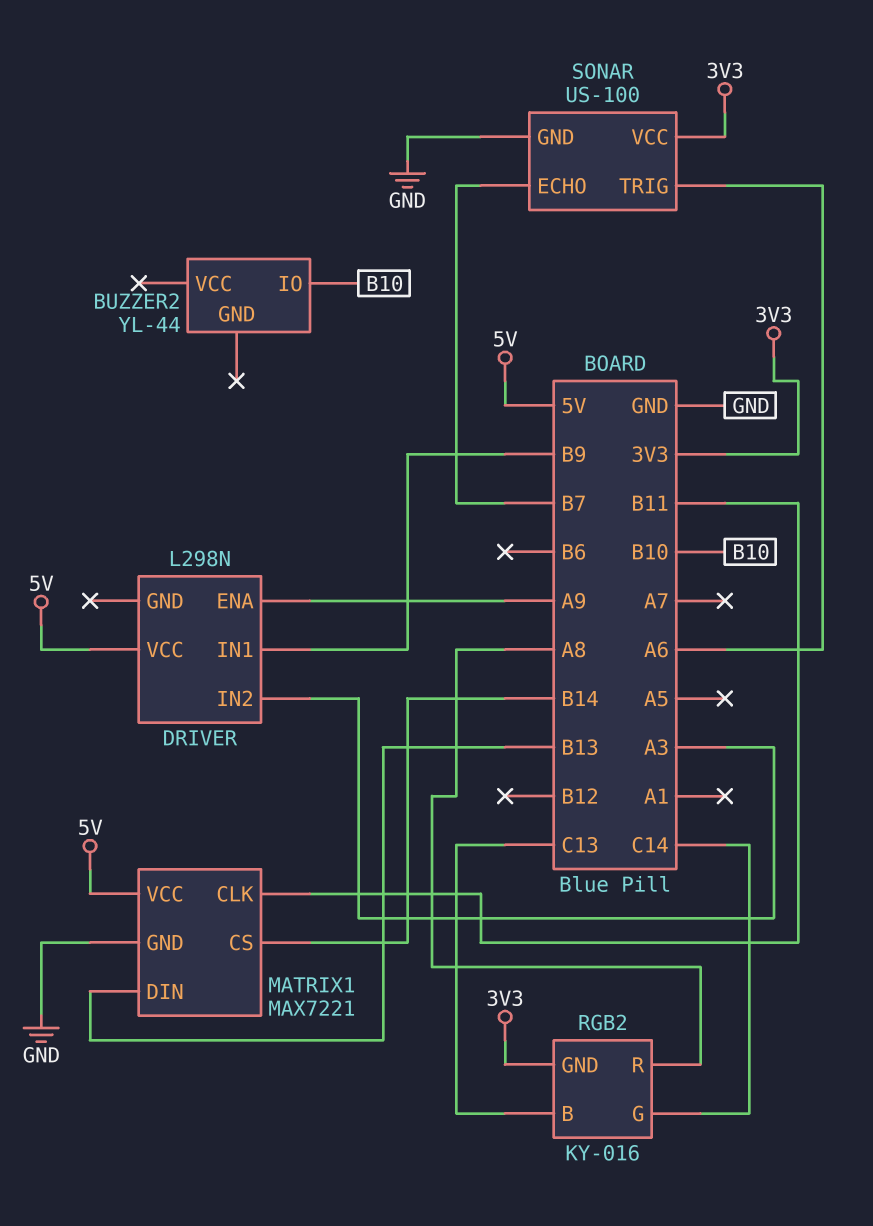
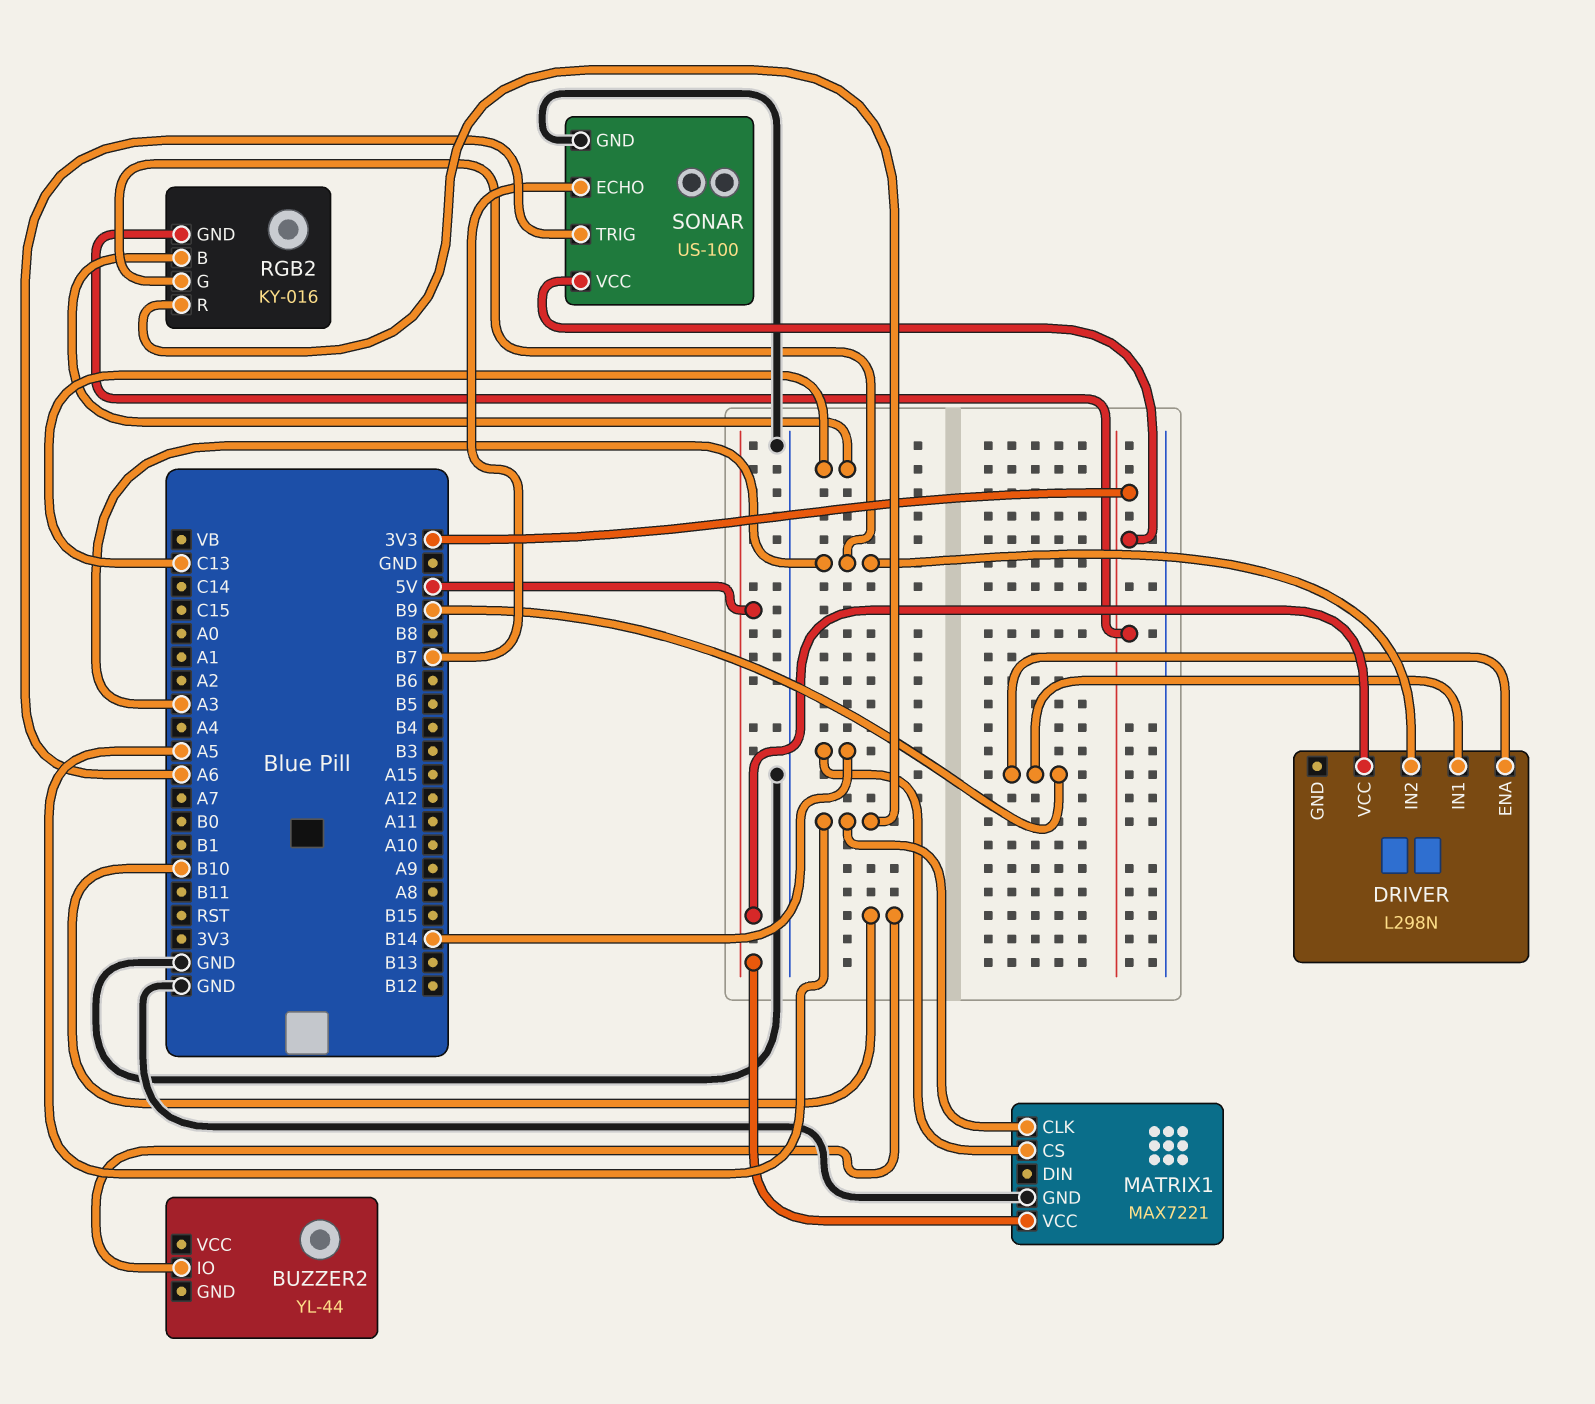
DRIVER pin ENA: A9 -> B9
MATRIX1 pin CLK: B11 -> A5
MATRIX1 pin DIN: B13 -> none
RGB2 pin G: C14 -> A3
RGB2 pin R: A8 -> A5

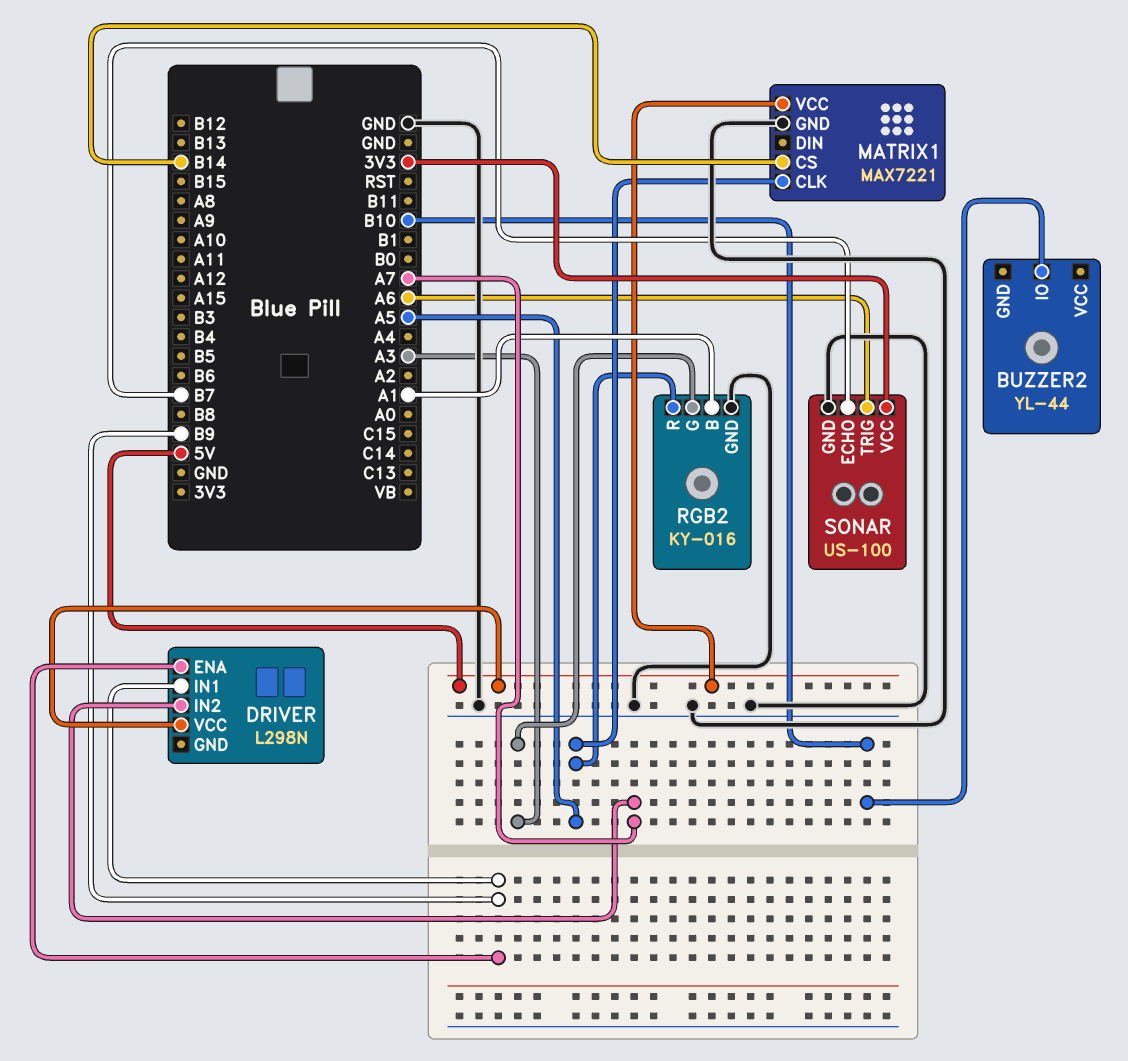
DRIVER pin IN2: A3 -> A7
RGB2 pin B: C13 -> A1
RGB2 pin GND: 3V3 -> GND

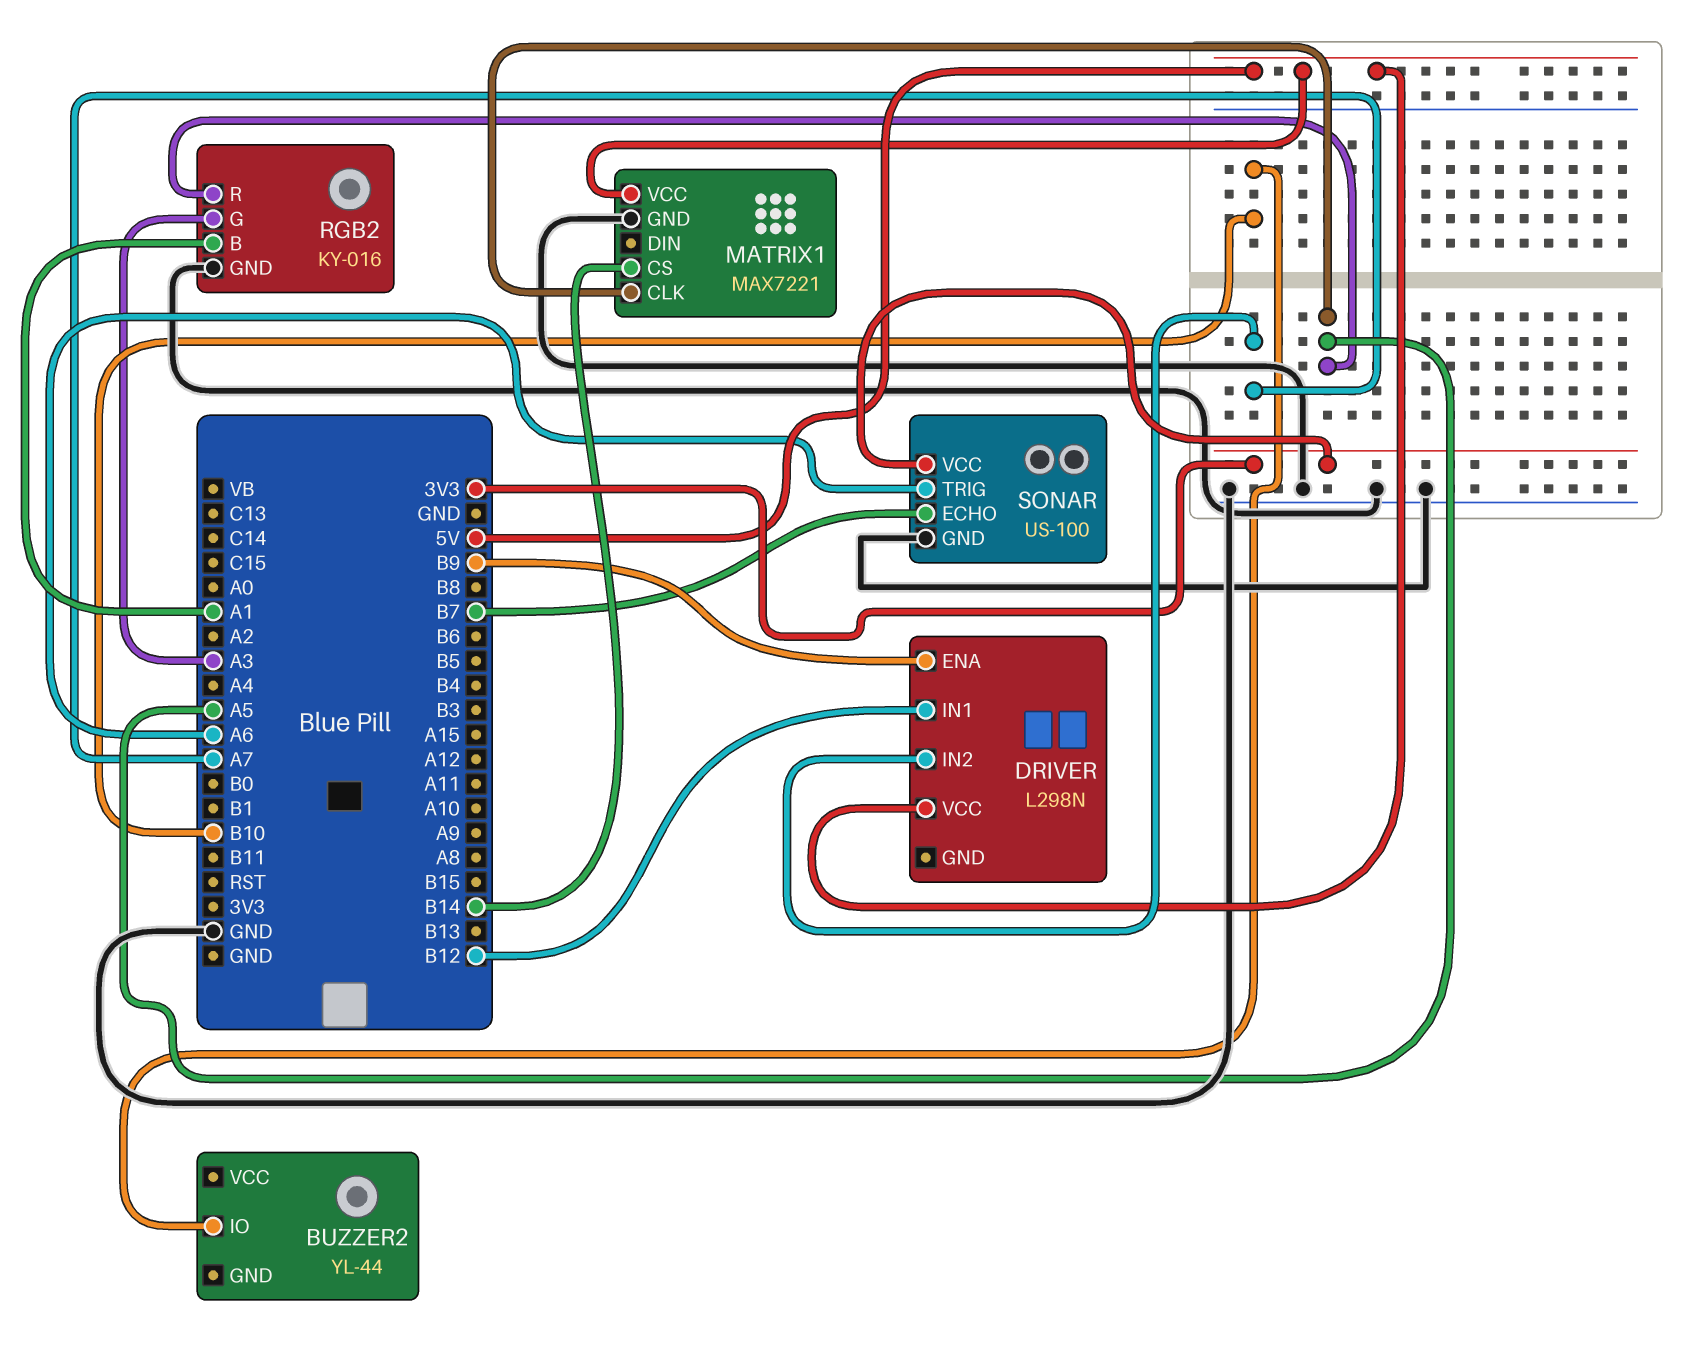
DRIVER pin IN1: B9 -> B12

